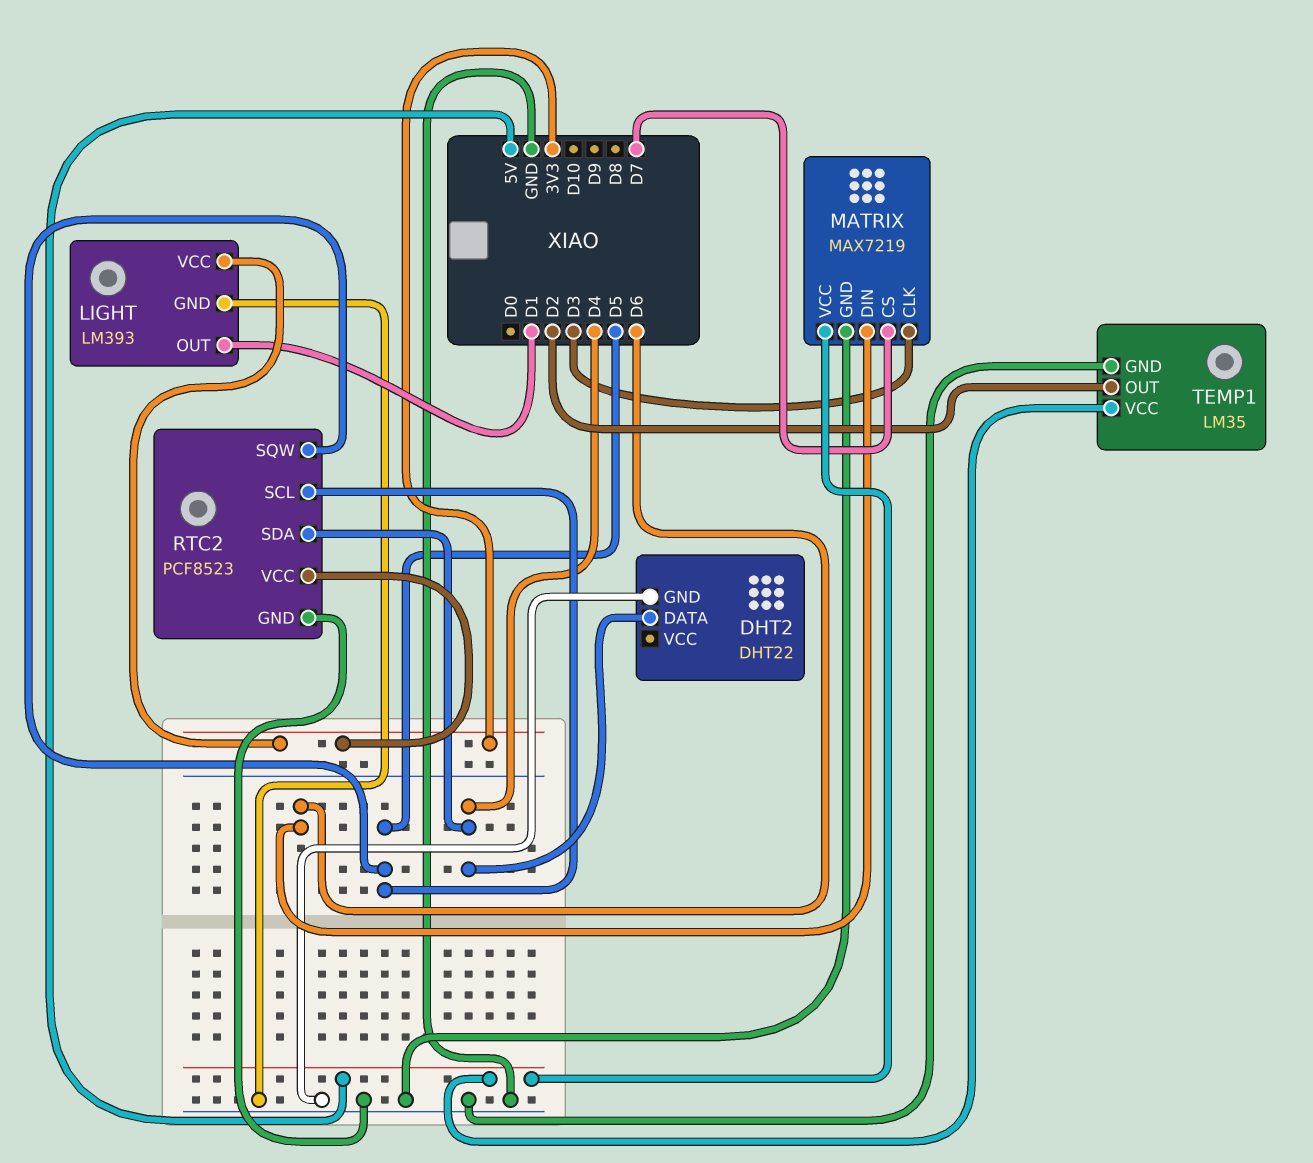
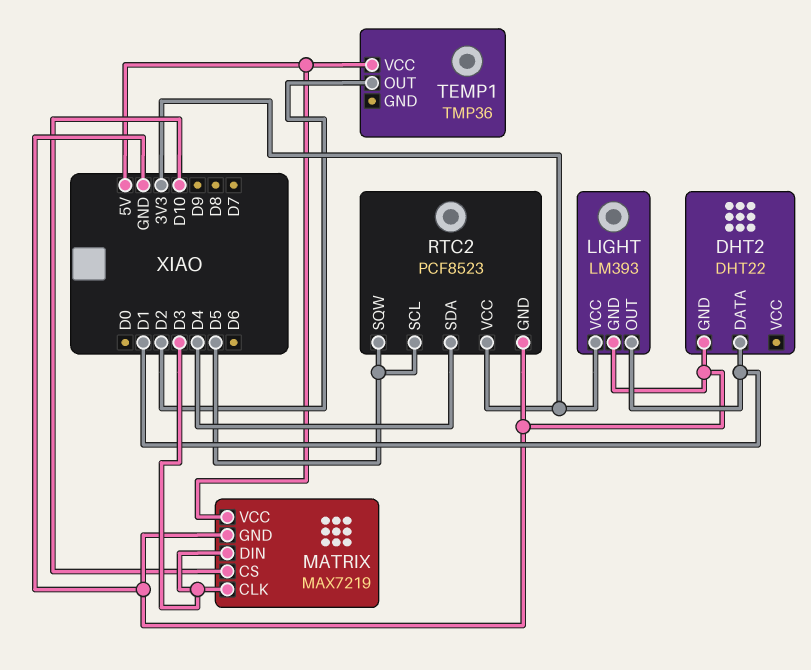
DHT2 pin DATA: D4 -> D1
MATRIX pin CS: D7 -> D10
MATRIX pin DIN: D6 -> D3
TEMP1: LM35 -> TMP36
TEMP1 pin GND: GND -> none

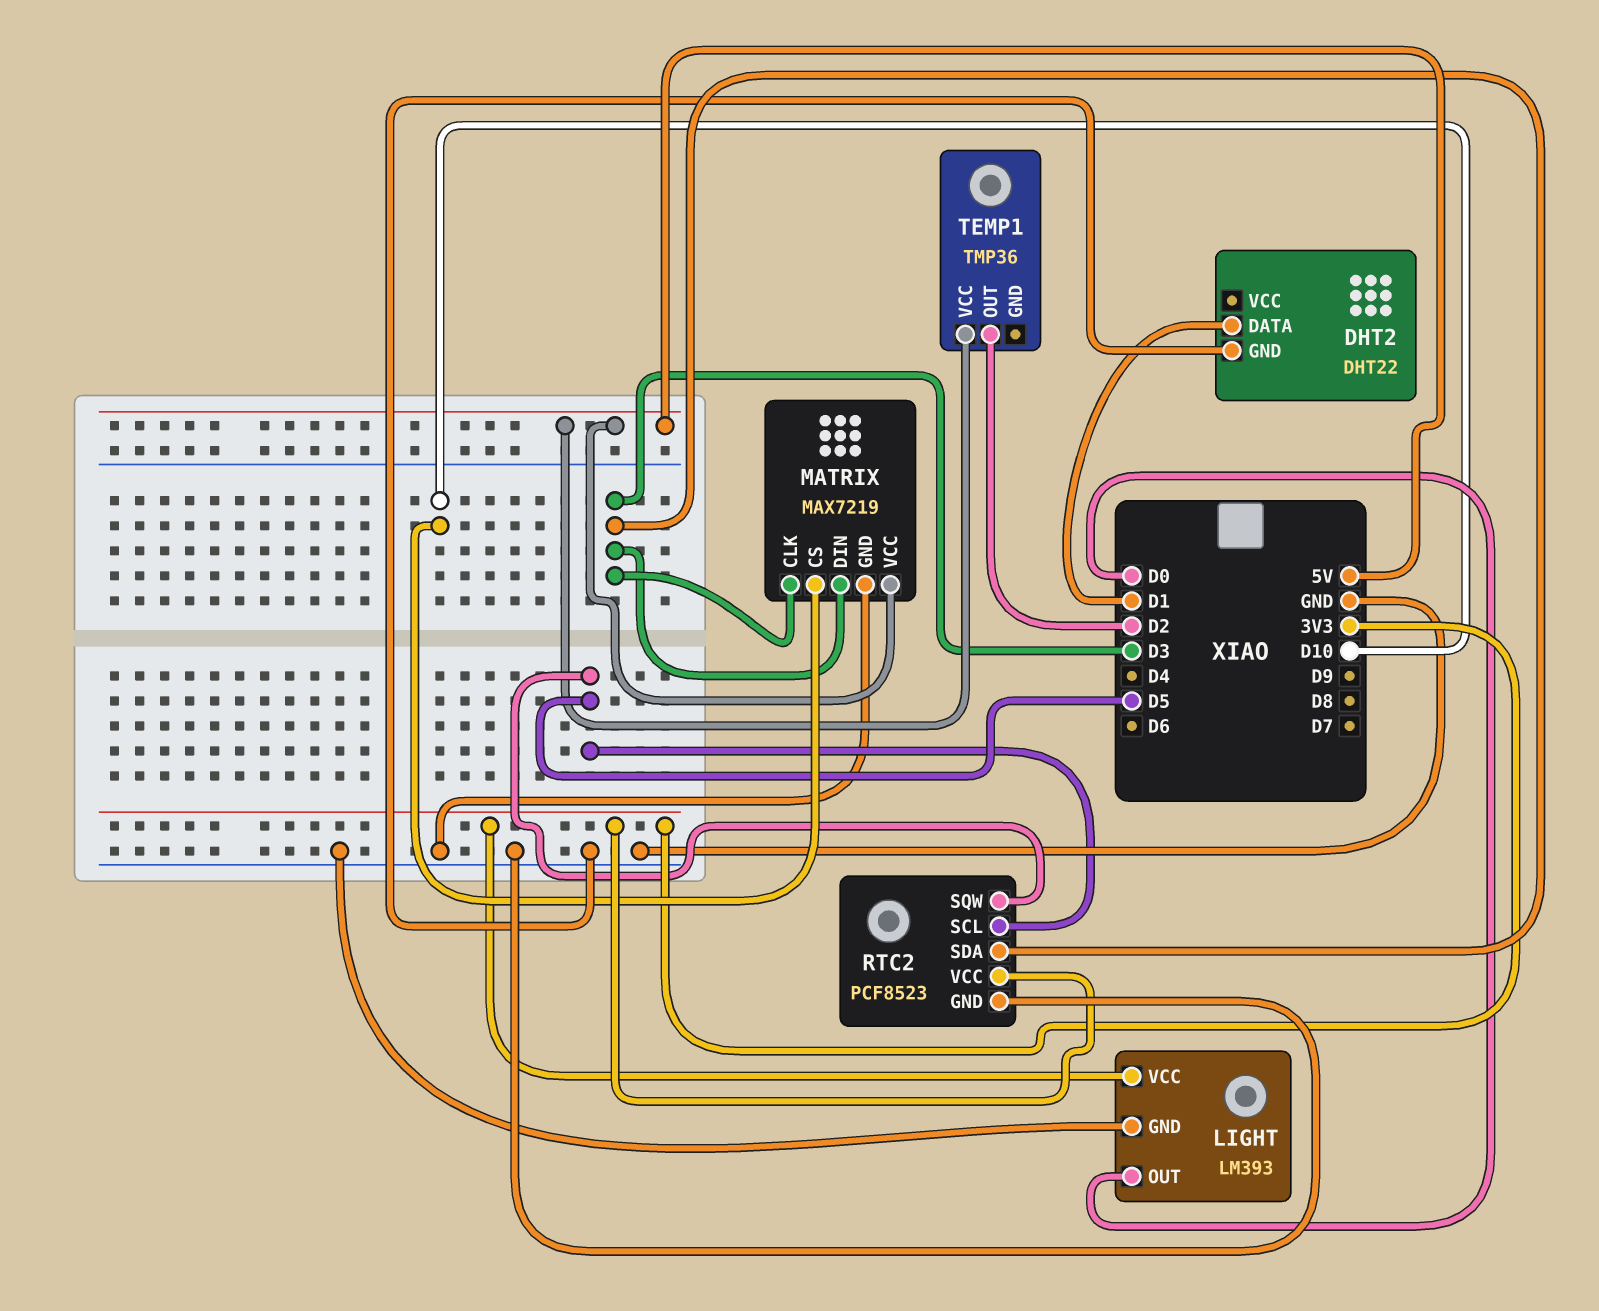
LIGHT pin OUT: D1 -> D0
RTC2 pin SDA: D4 -> D3

